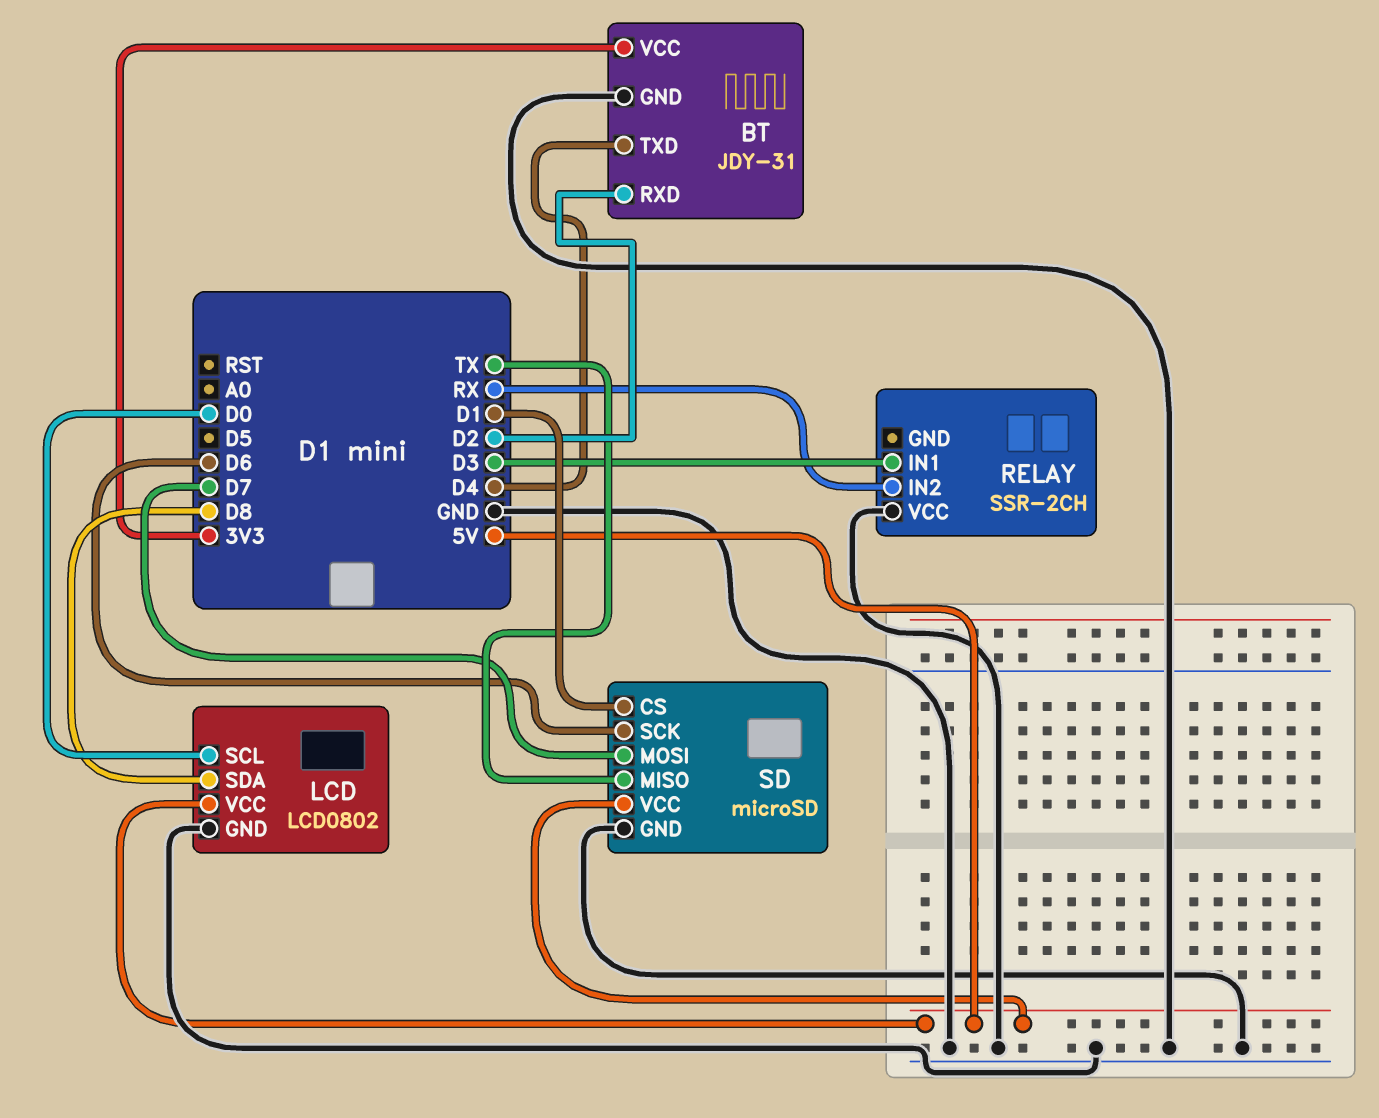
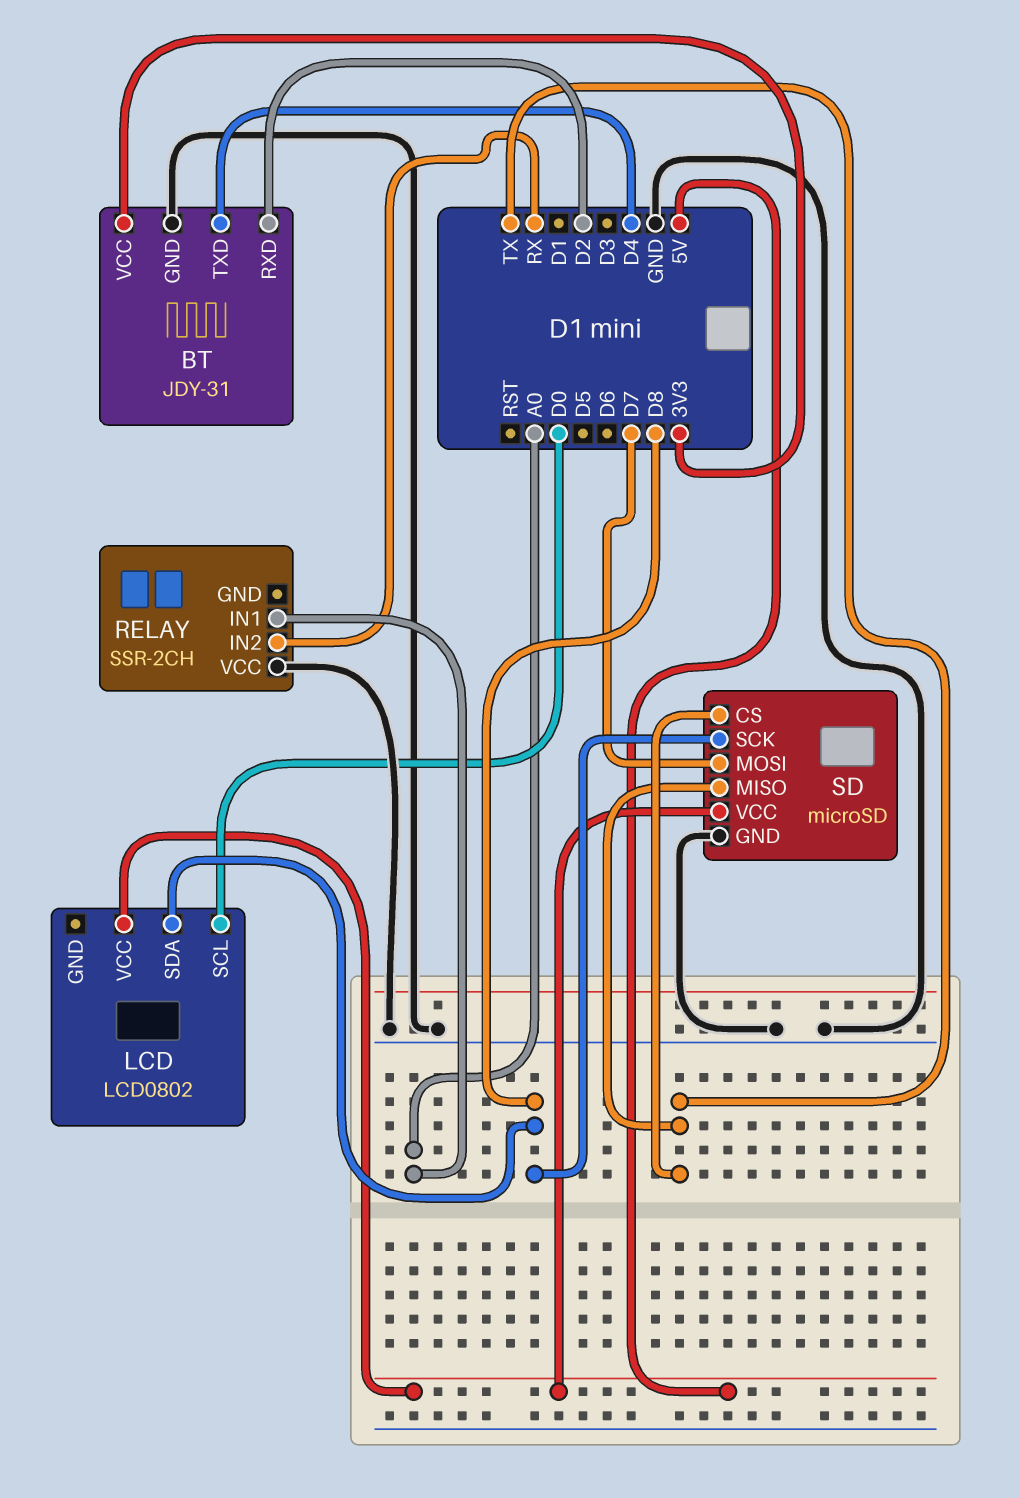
LCD pin GND: GND -> none
RELAY pin IN1: D3 -> A0
SD pin CS: D1 -> TX
SD pin SCK: D6 -> D8

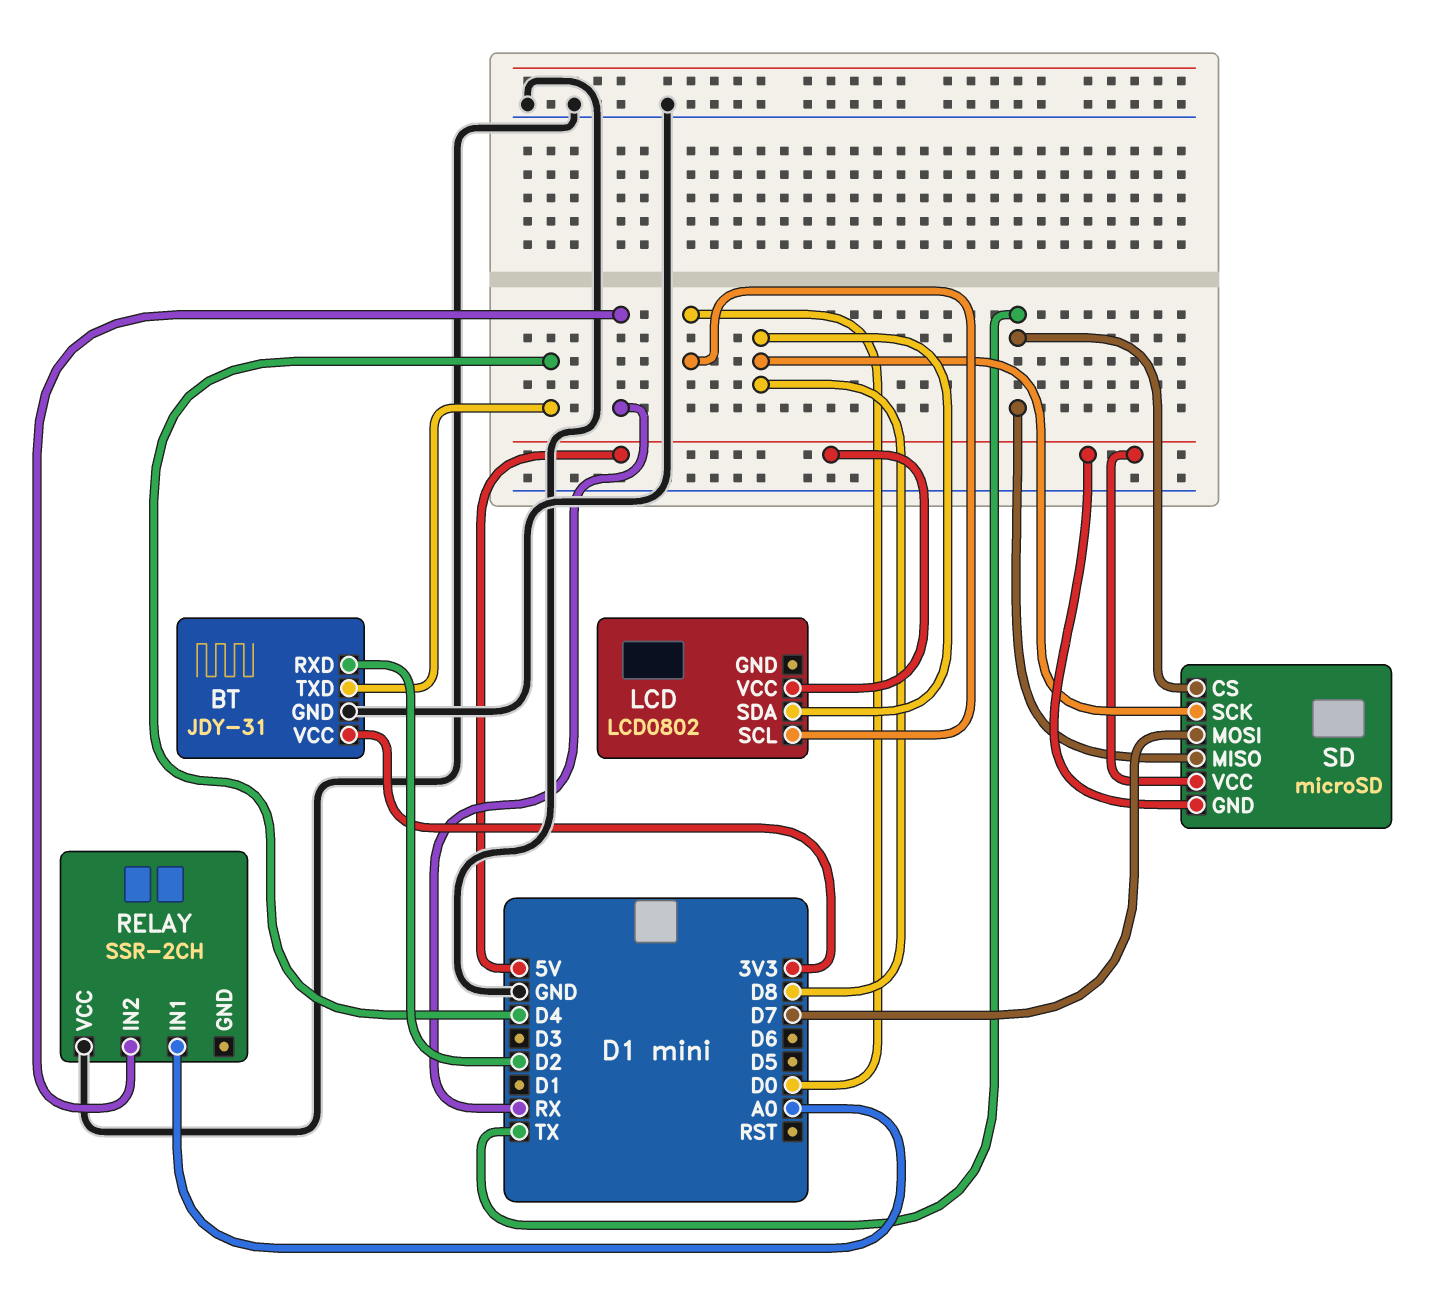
SD pin GND: GND -> 5V

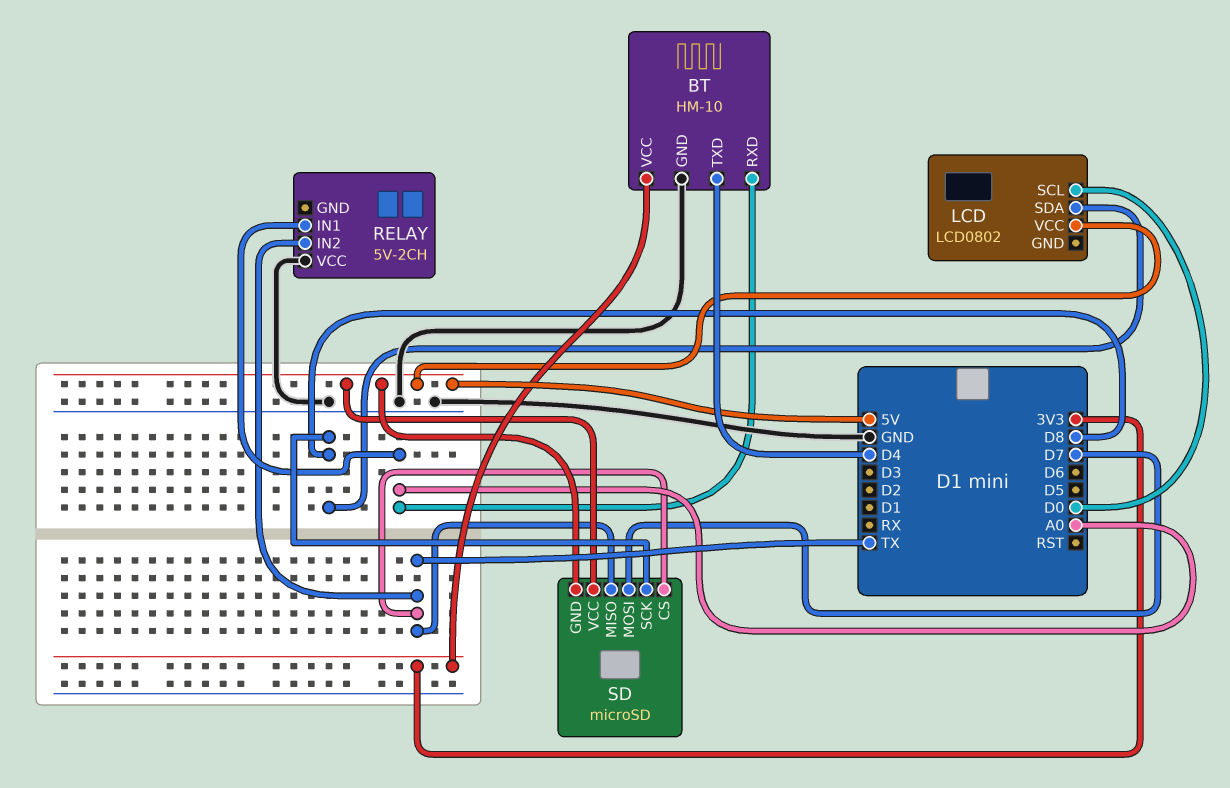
BT: JDY-31 -> HM-10
BT pin RXD: D2 -> A0
RELAY: SSR-2CH -> 5V-2CH
RELAY pin IN2: RX -> TX

